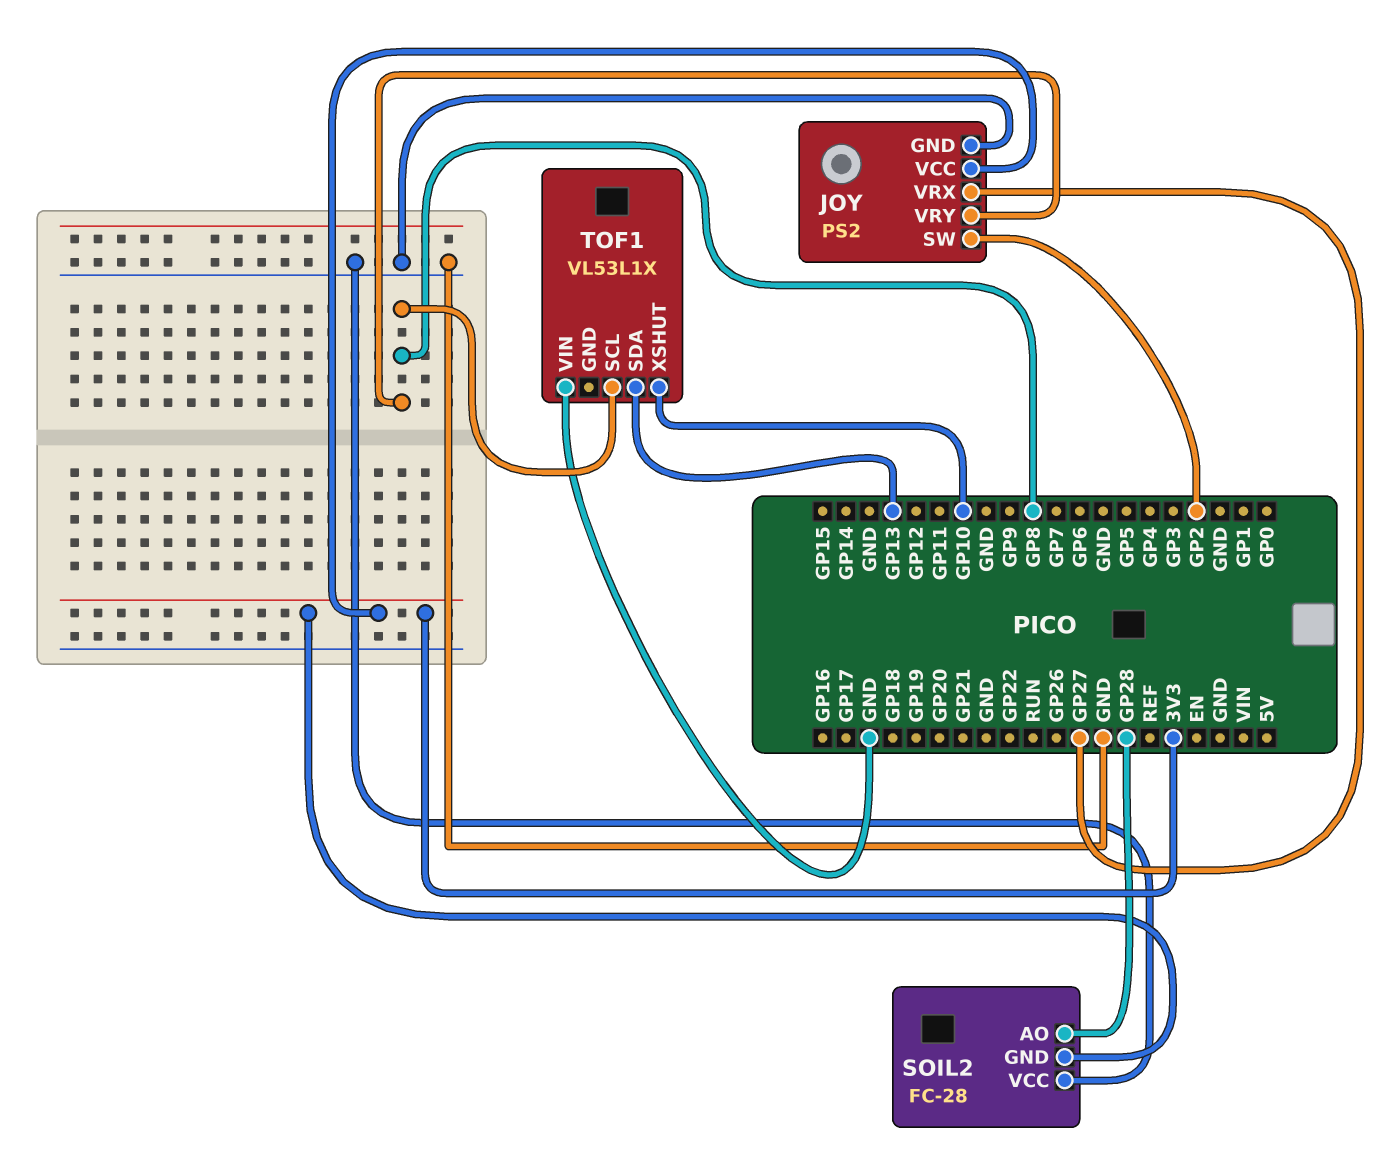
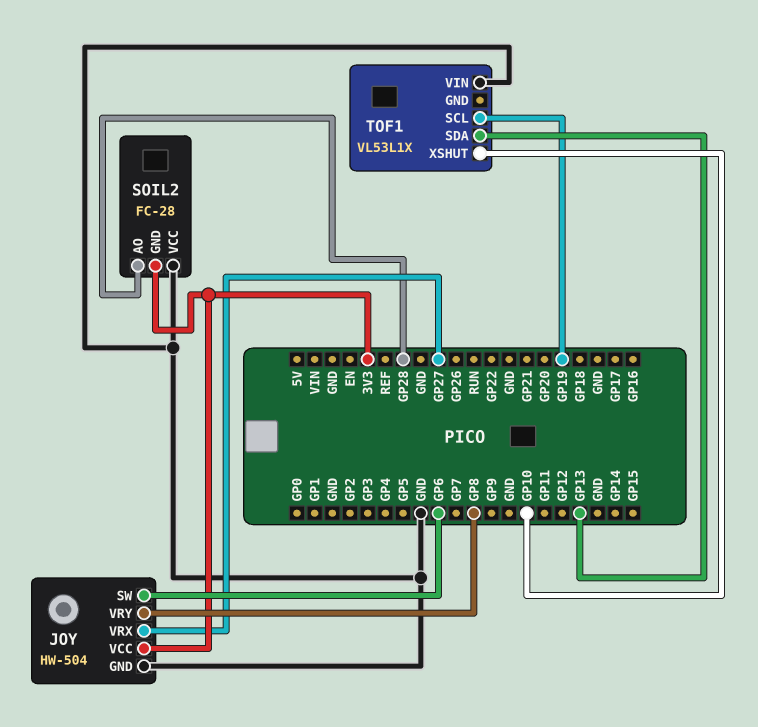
JOY: PS2 -> HW-504
JOY pin SW: GP2 -> GP6
TOF1 pin SCL: GP8 -> GP19

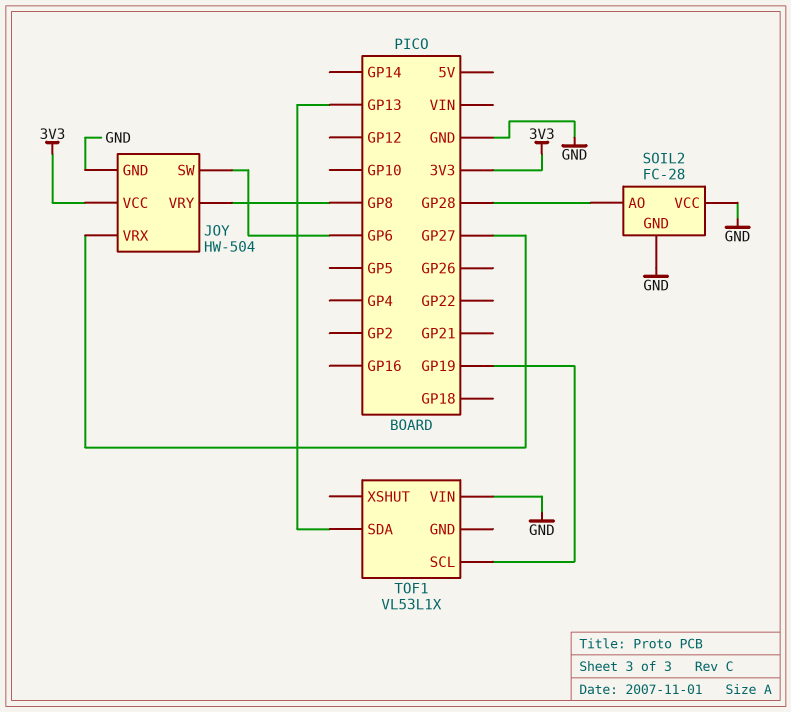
SOIL2 pin GND: 3V3 -> GND
TOF1 pin XSHUT: GP10 -> none

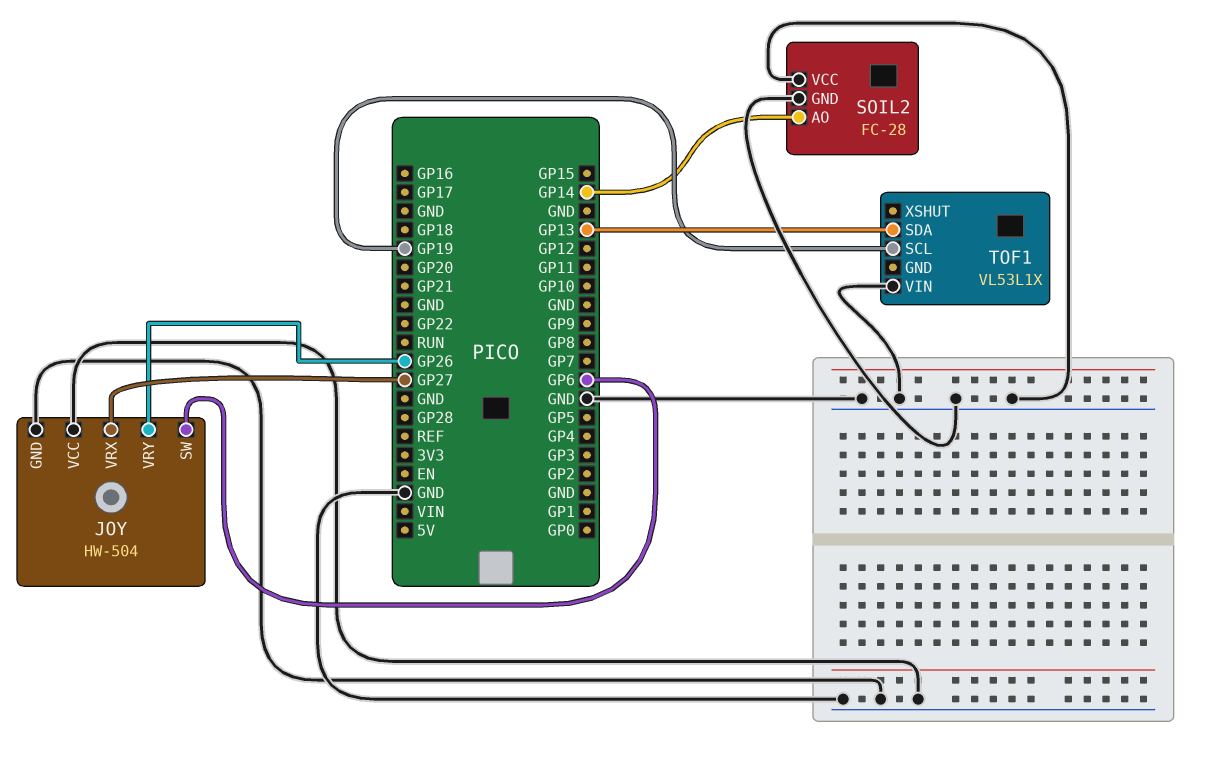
JOY pin VCC: 3V3 -> GND
JOY pin VRY: GP8 -> GP26
SOIL2 pin AO: GP28 -> GP14

